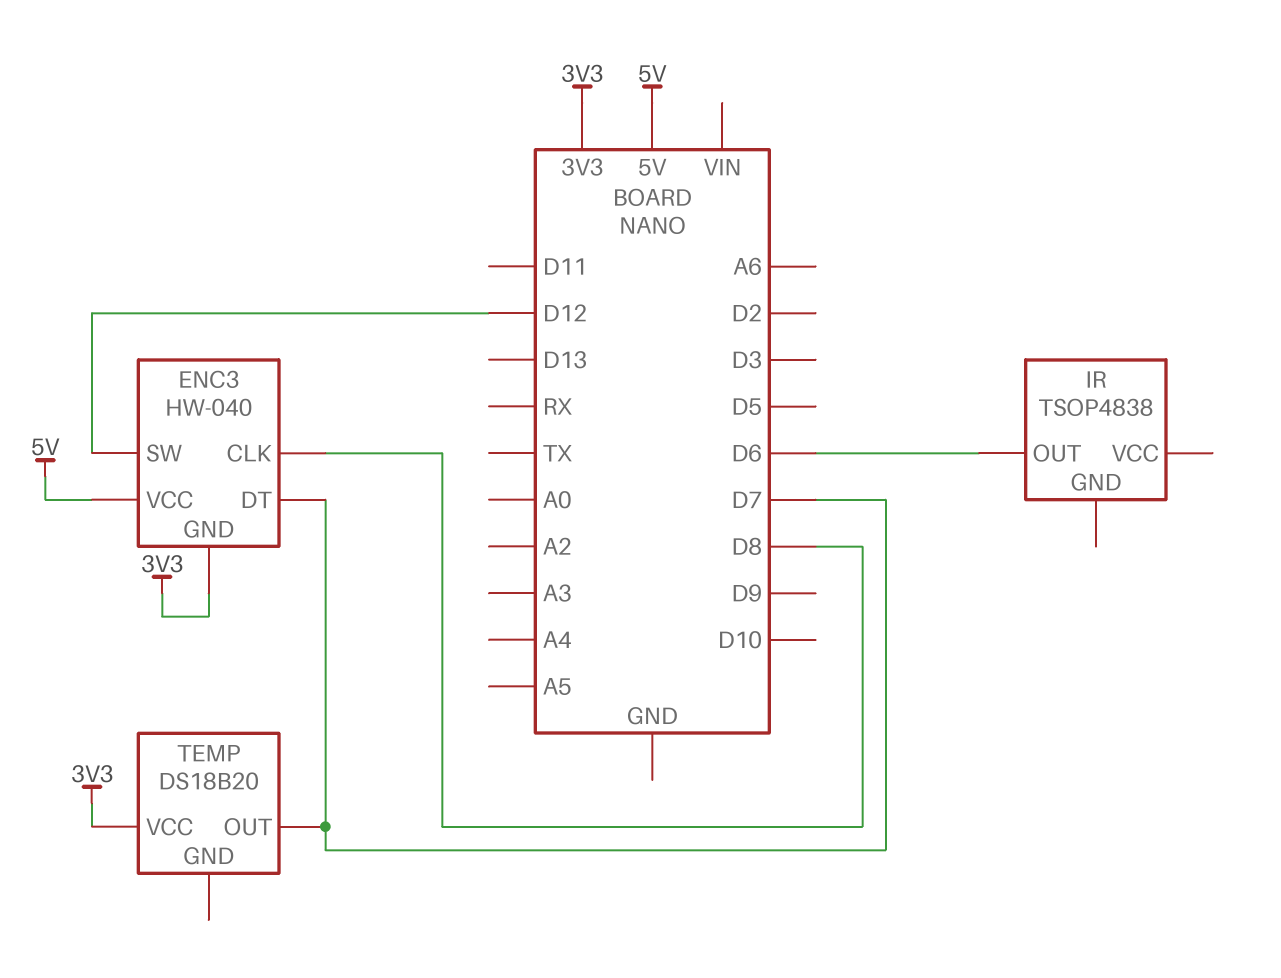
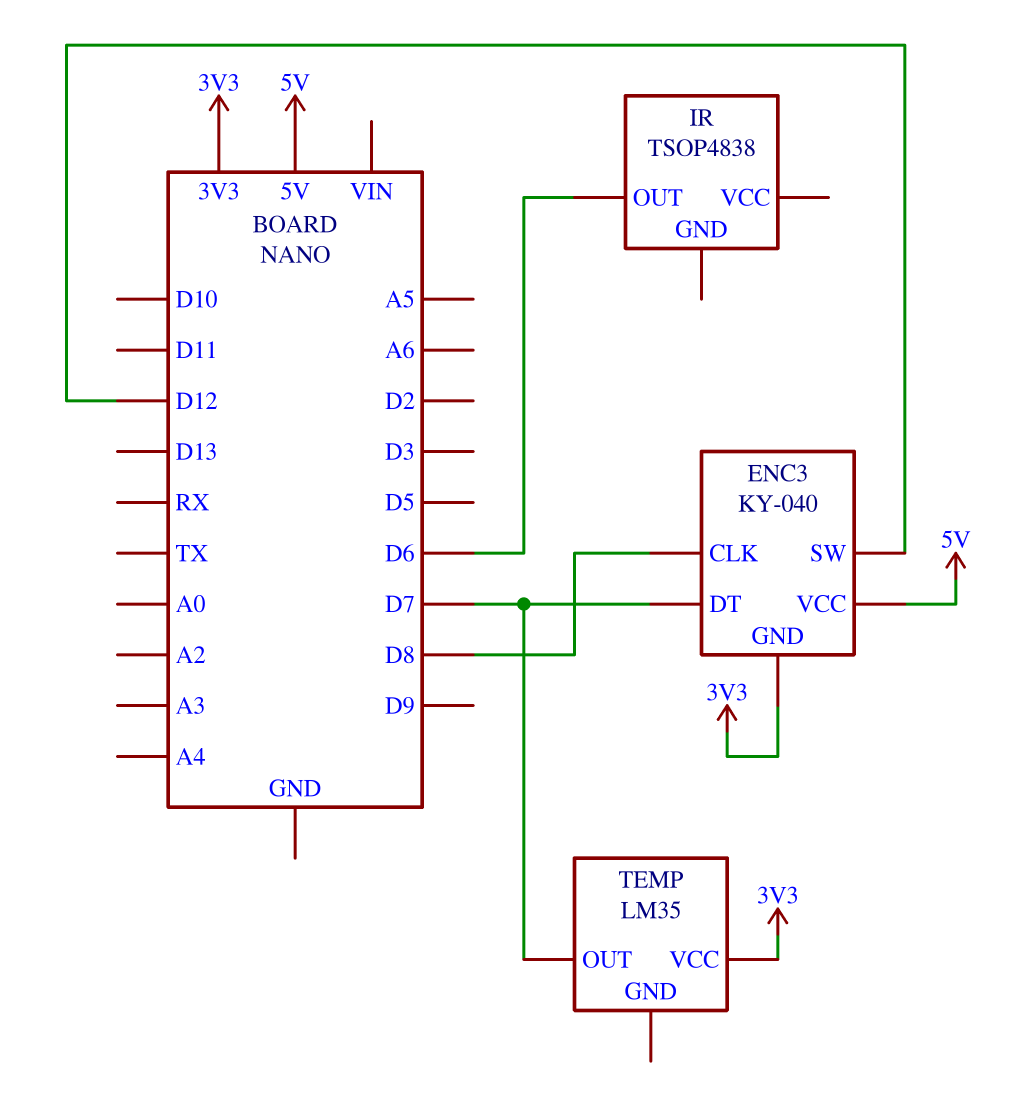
ENC3: HW-040 -> KY-040
TEMP: DS18B20 -> LM35

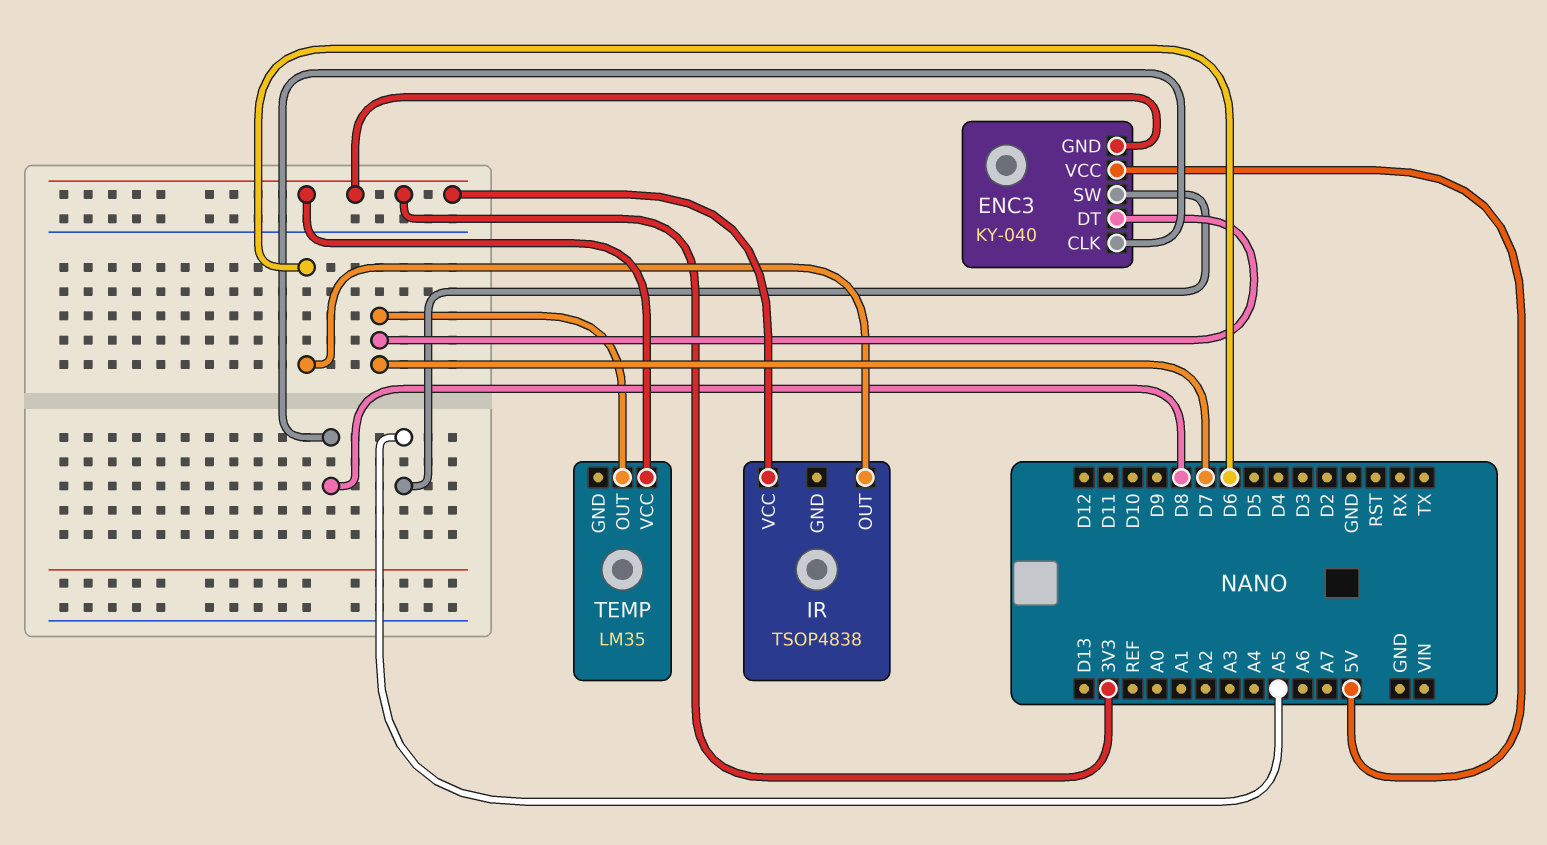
ENC3 pin SW: D12 -> A5
IR pin VCC: none -> 3V3

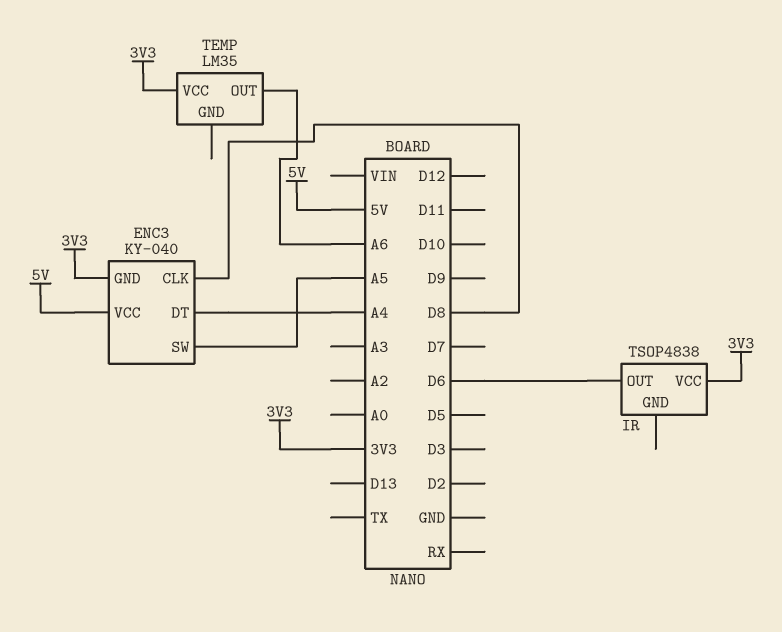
ENC3 pin DT: D7 -> A4
TEMP pin OUT: D7 -> A6

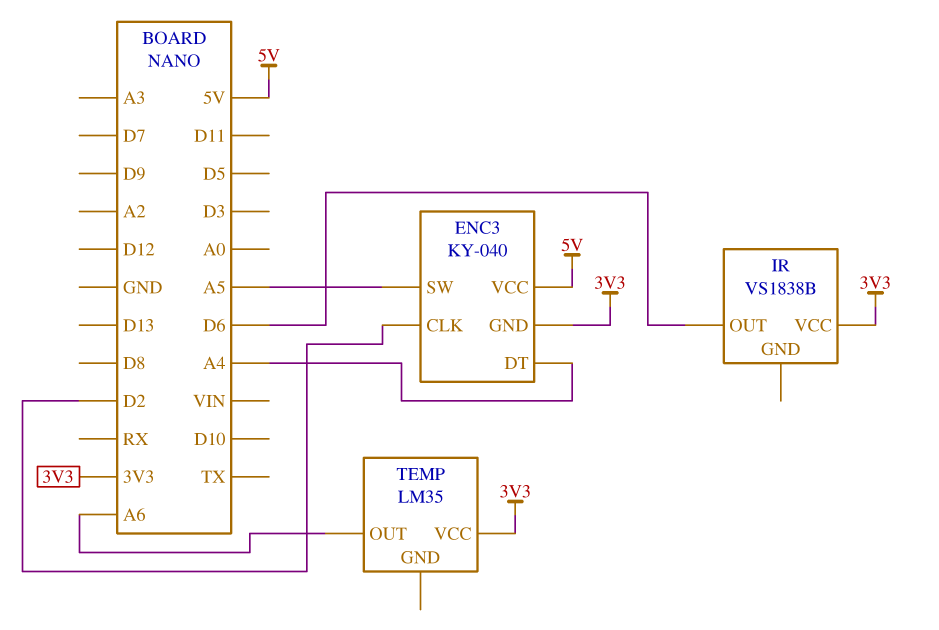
ENC3 pin CLK: D8 -> D2
IR: TSOP4838 -> VS1838B

